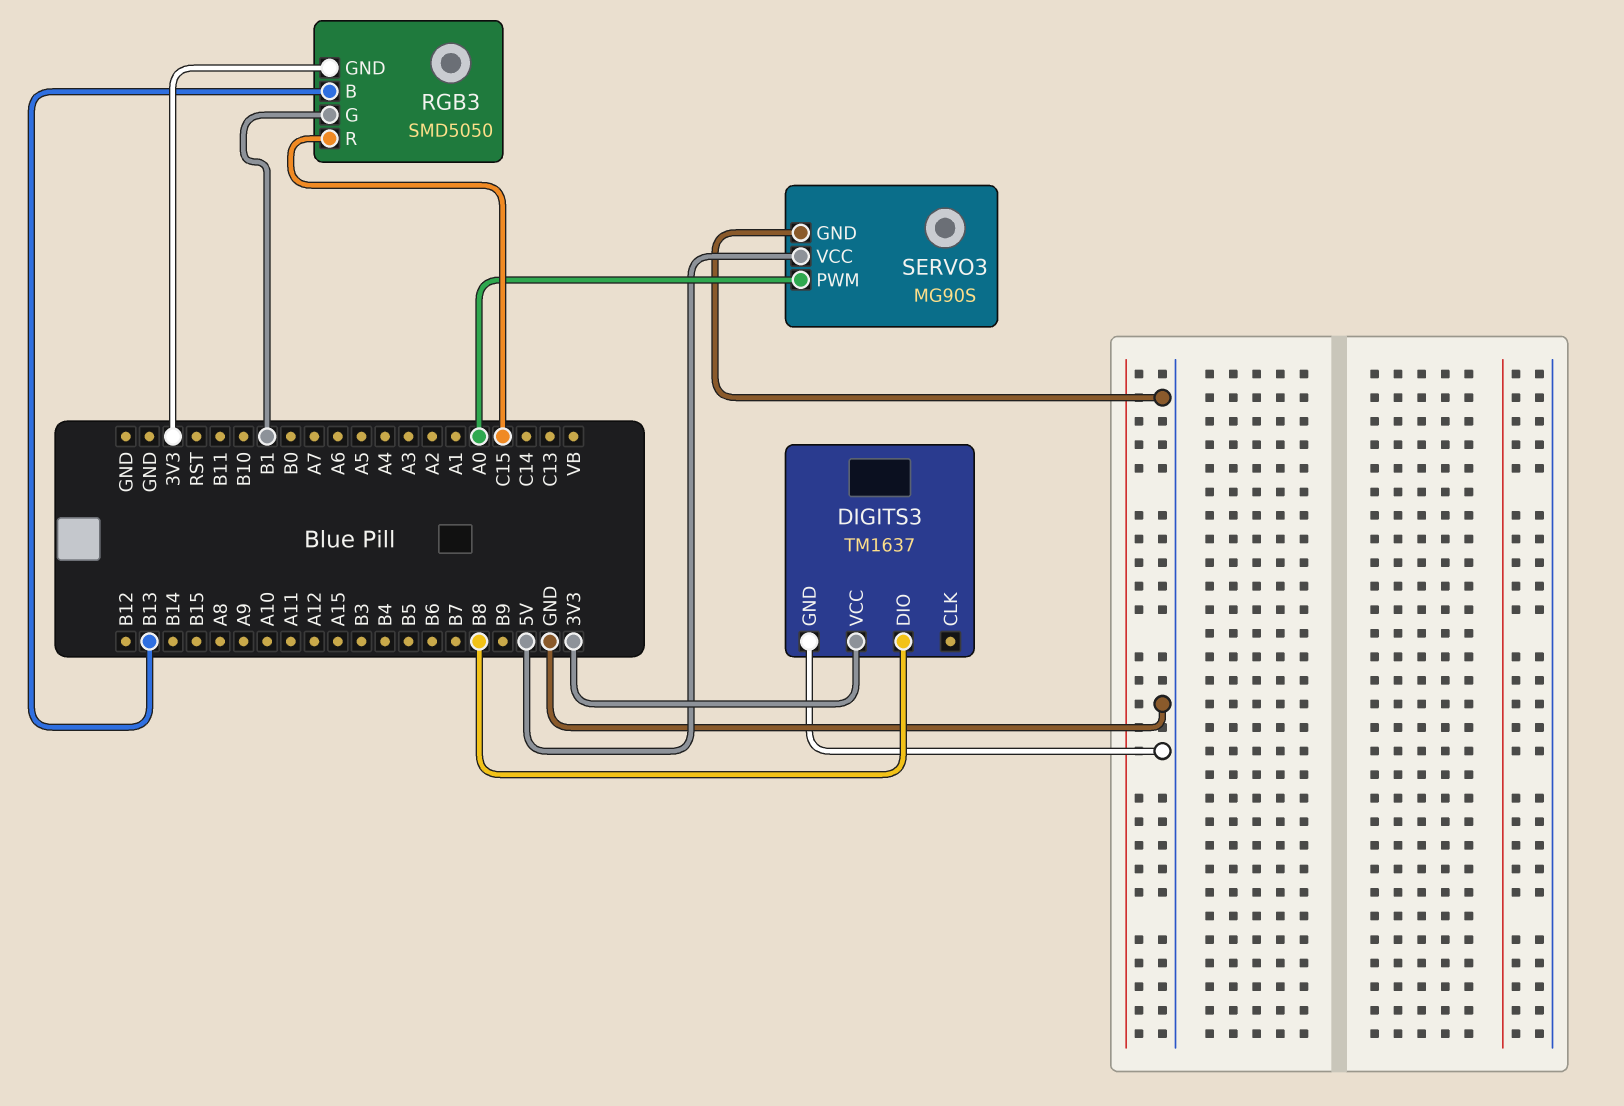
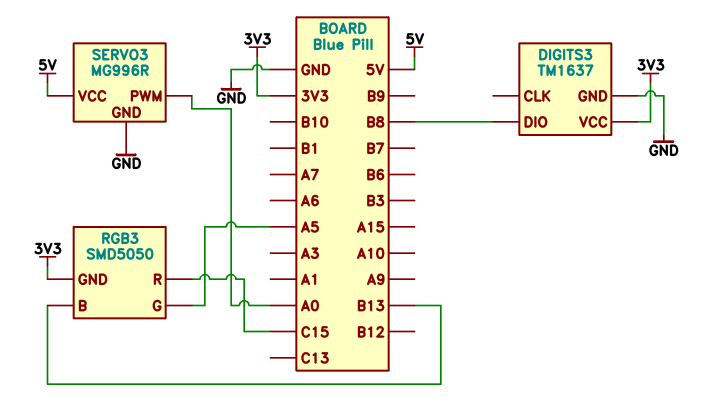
RGB3 pin G: B1 -> A5
SERVO3: MG90S -> MG996R

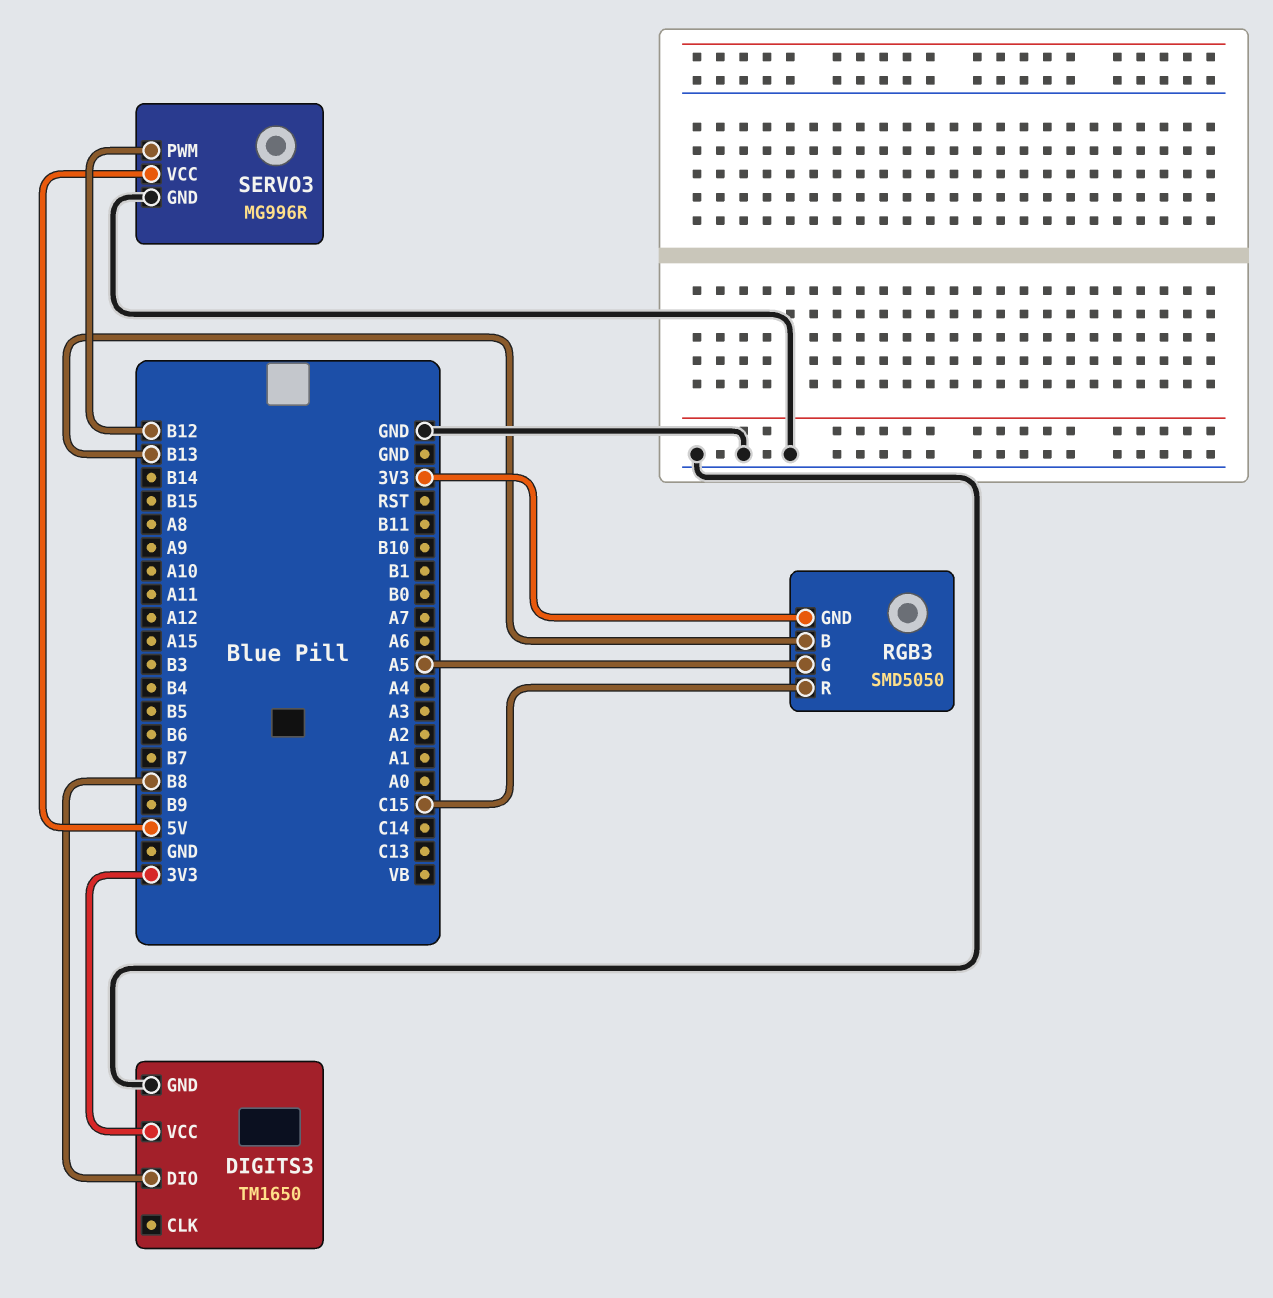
DIGITS3: TM1637 -> TM1650
SERVO3 pin PWM: A0 -> B12

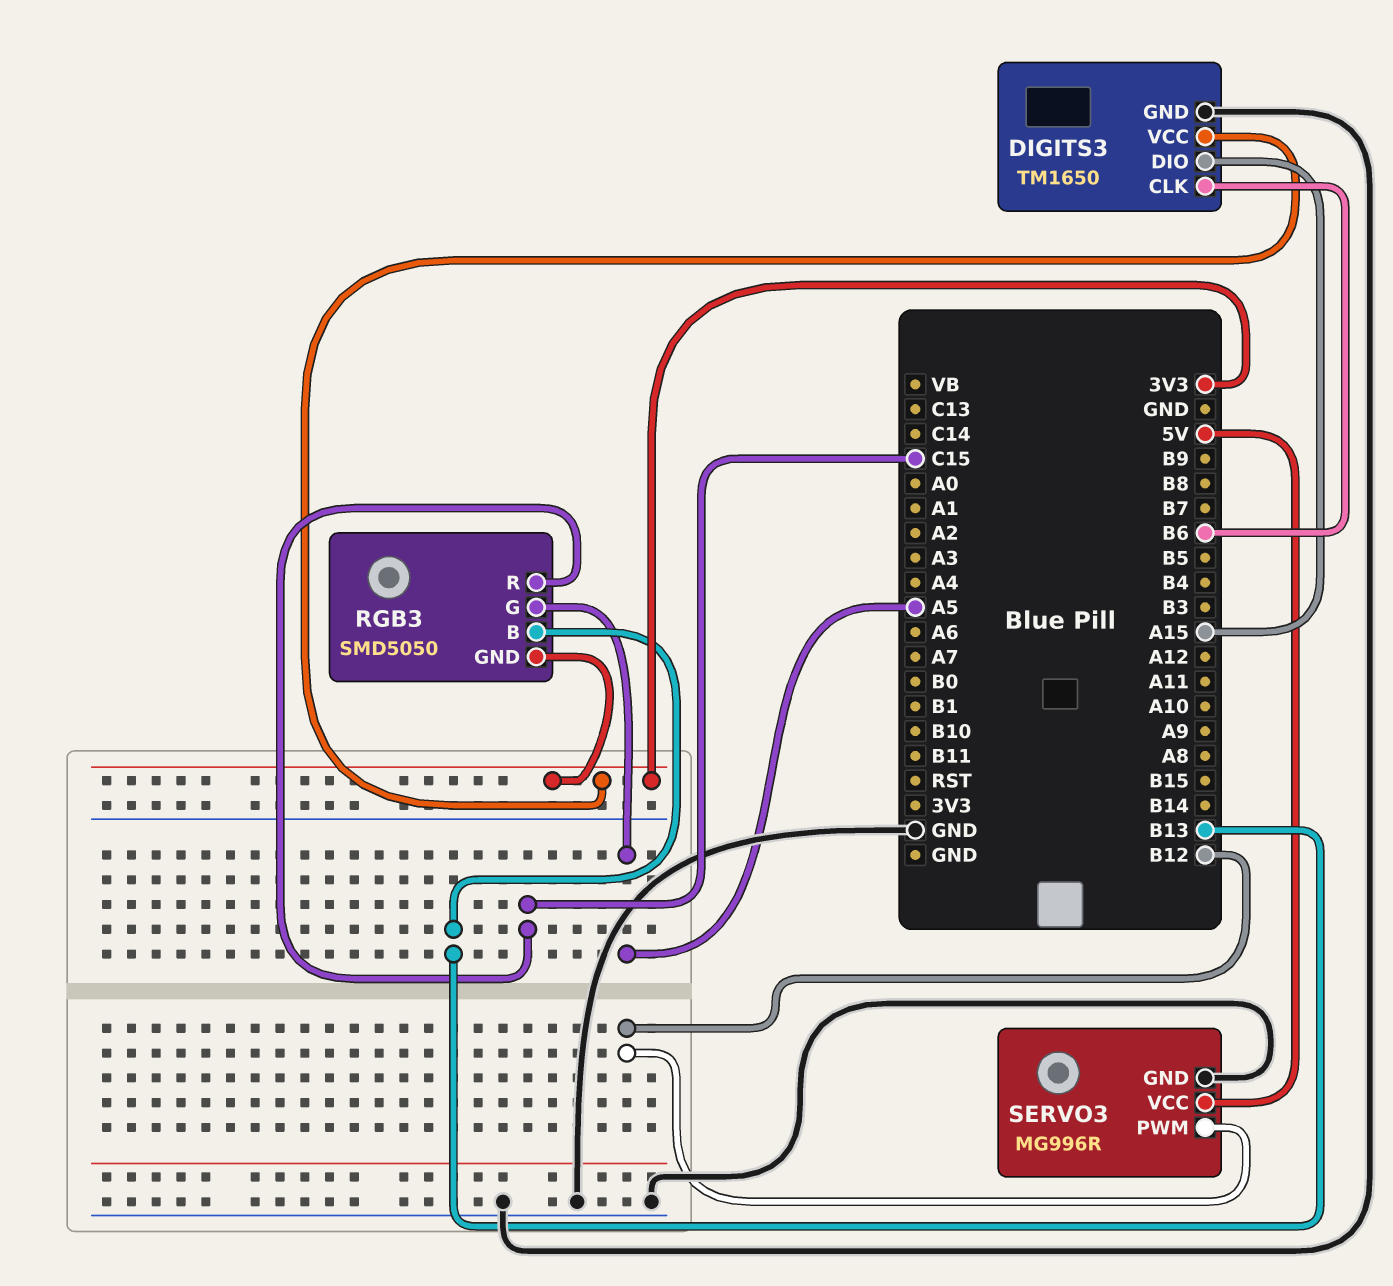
DIGITS3 pin CLK: none -> B6
DIGITS3 pin DIO: B8 -> A15

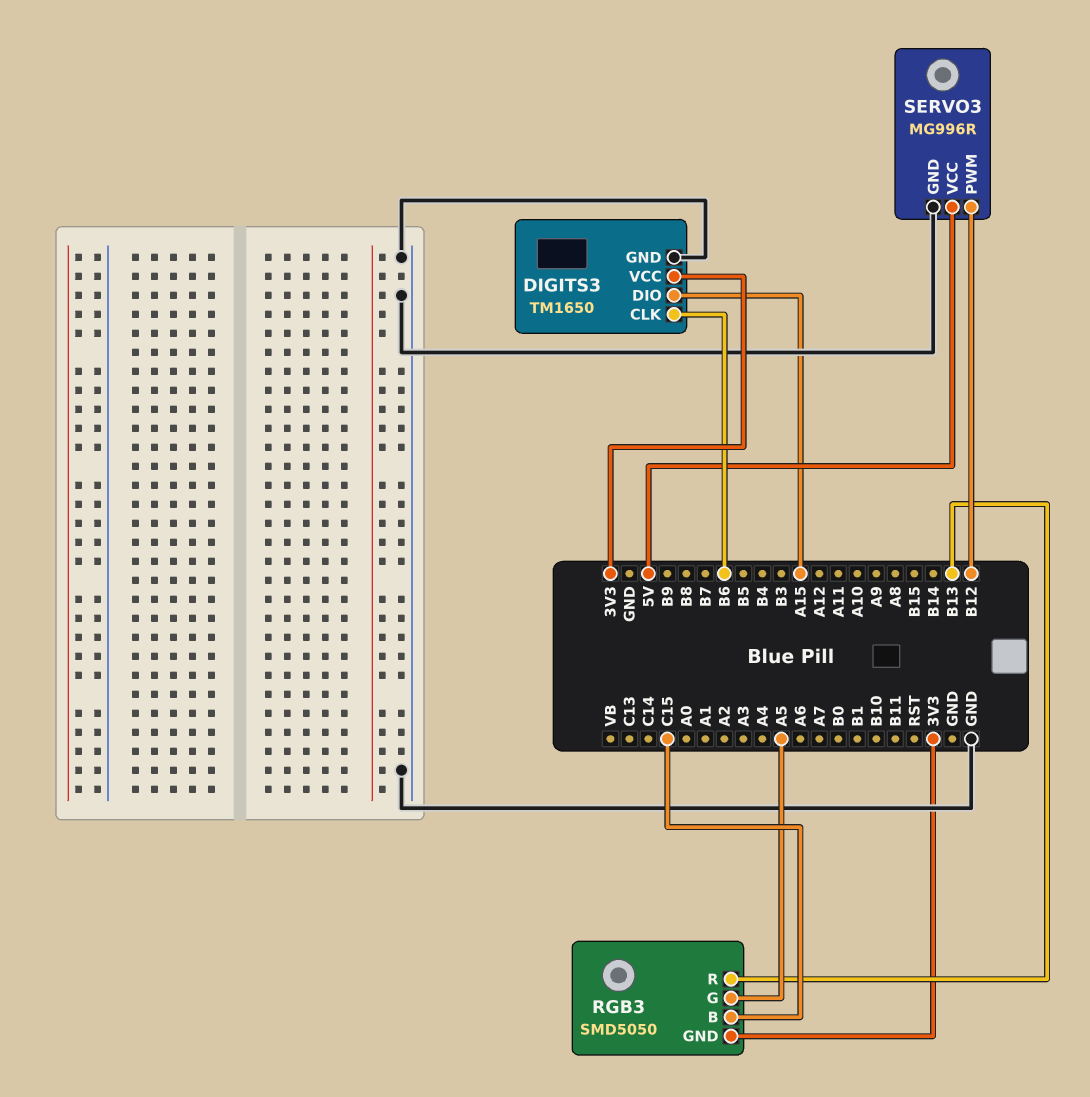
RGB3 pin B: B13 -> C15
RGB3 pin R: C15 -> B13

